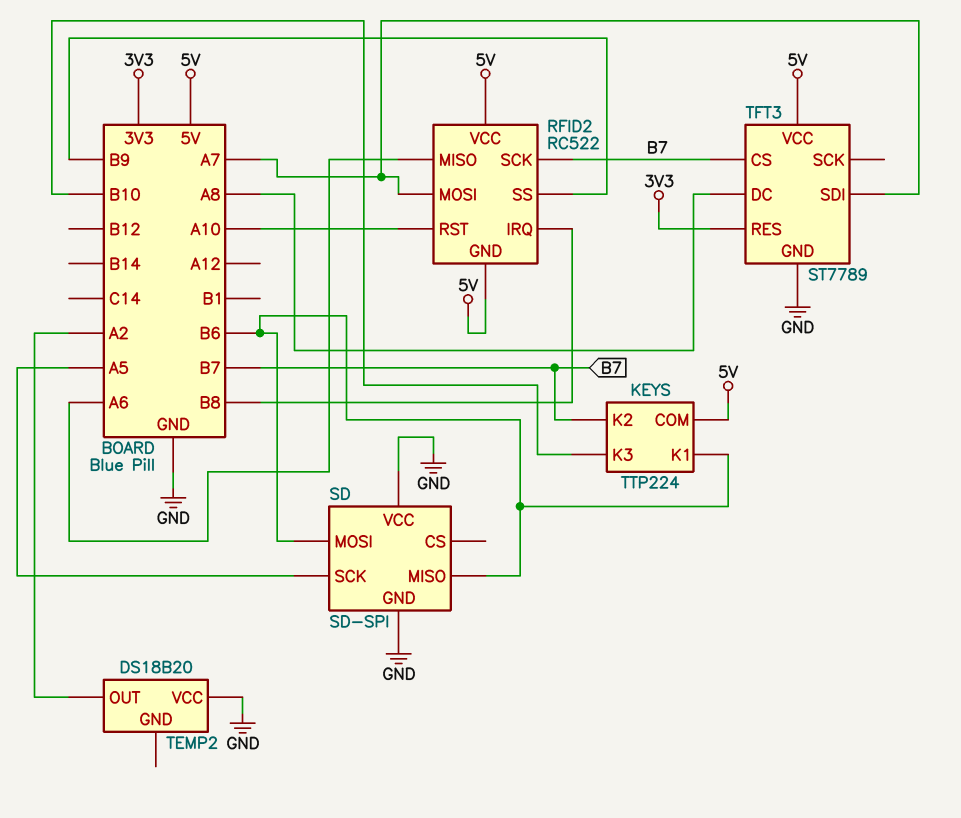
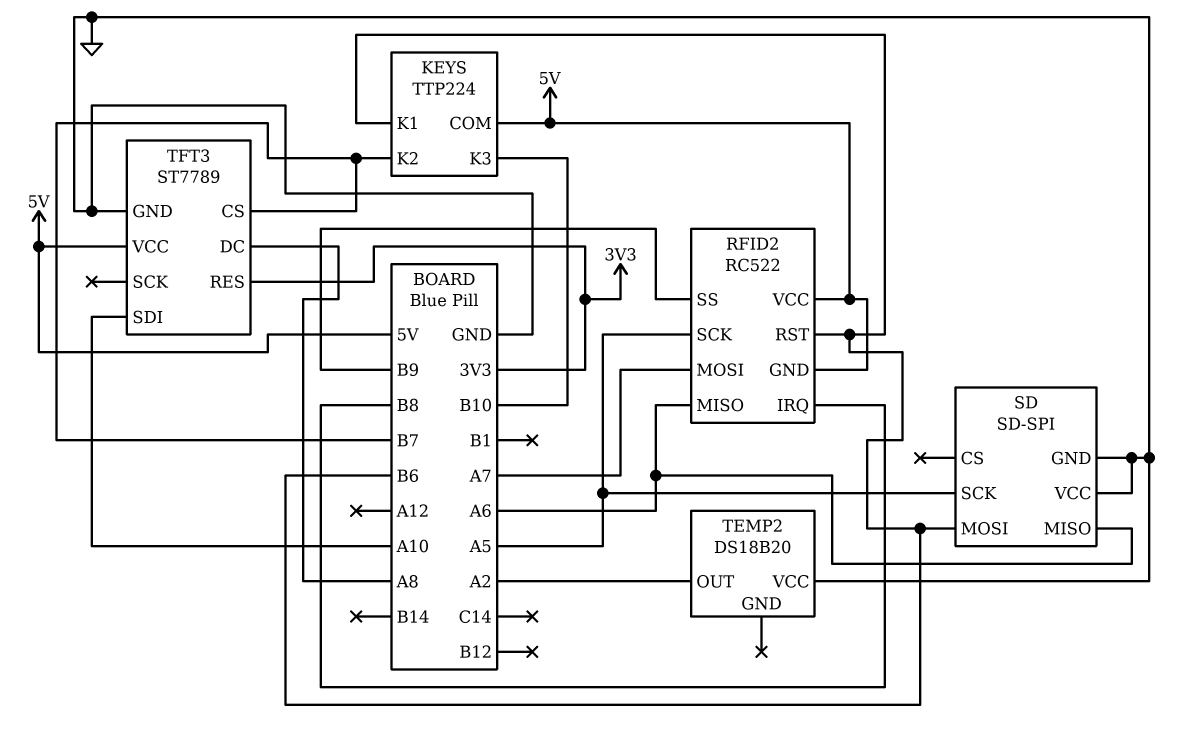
RFID2 pin RST: A10 -> B6
RFID2 pin SCK: B7 -> A5
SD pin MISO: B6 -> A6
TFT3 pin SDI: A7 -> A10

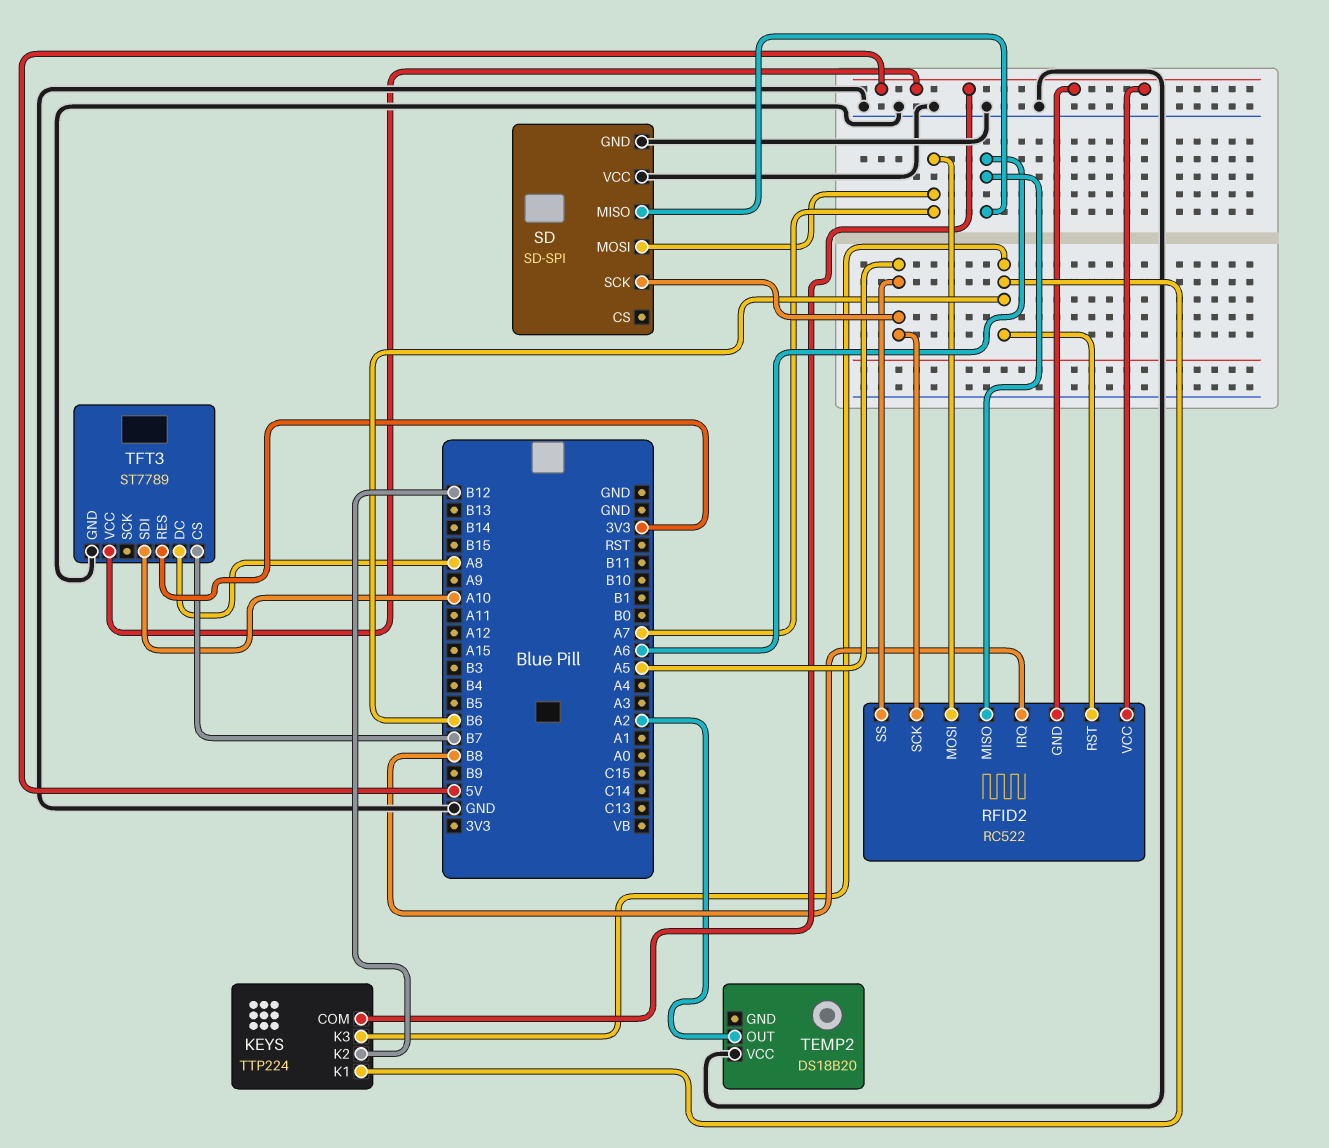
KEYS pin K2: B7 -> B12
KEYS pin K3: B10 -> B6
RFID2 pin SS: B9 -> A5
SD pin MOSI: B6 -> A7

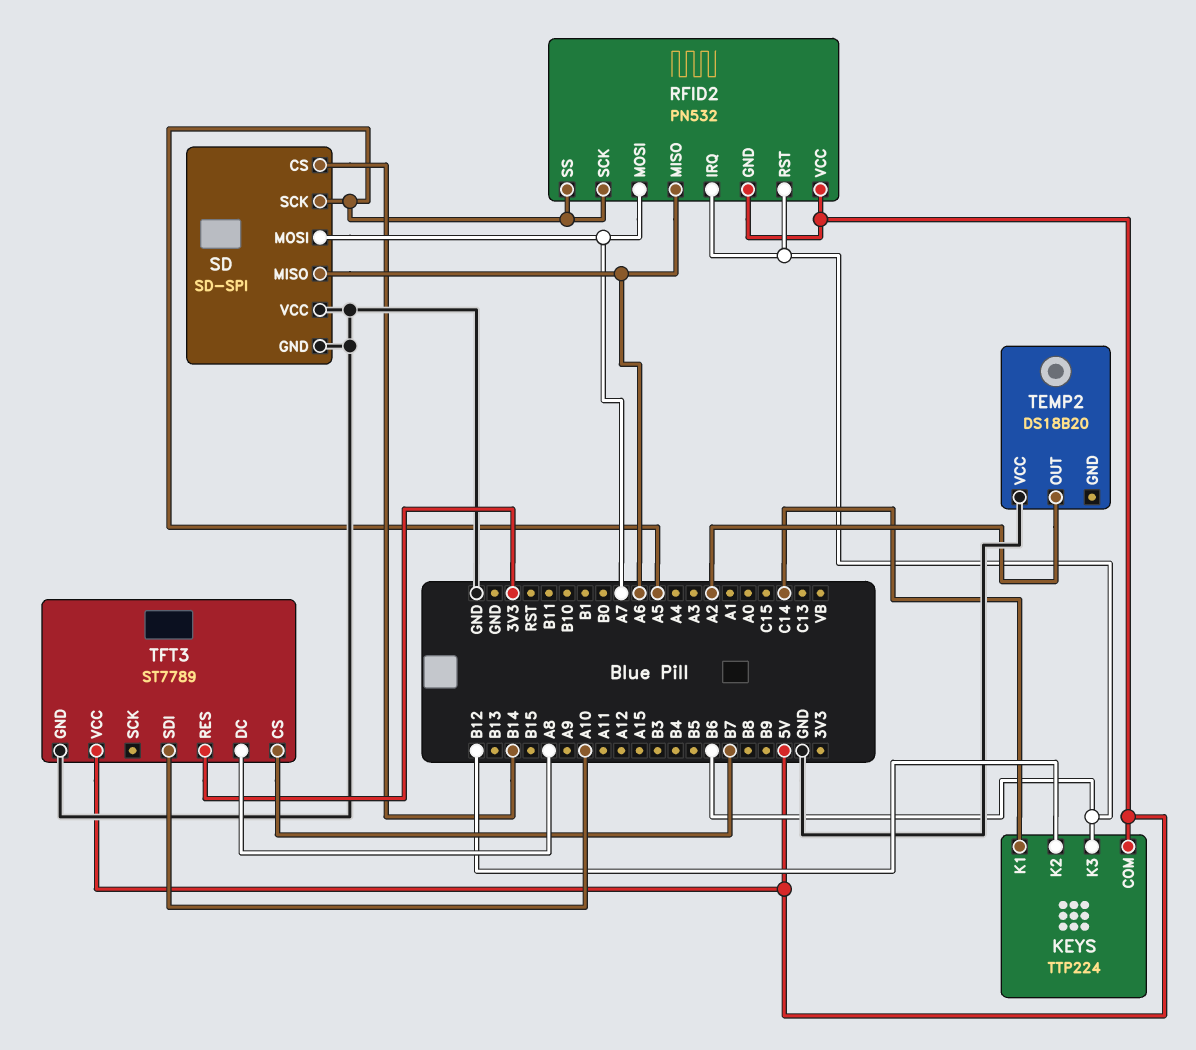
KEYS pin K1: B6 -> C14
RFID2: RC522 -> PN532
RFID2 pin IRQ: B8 -> B6
SD pin CS: none -> B14

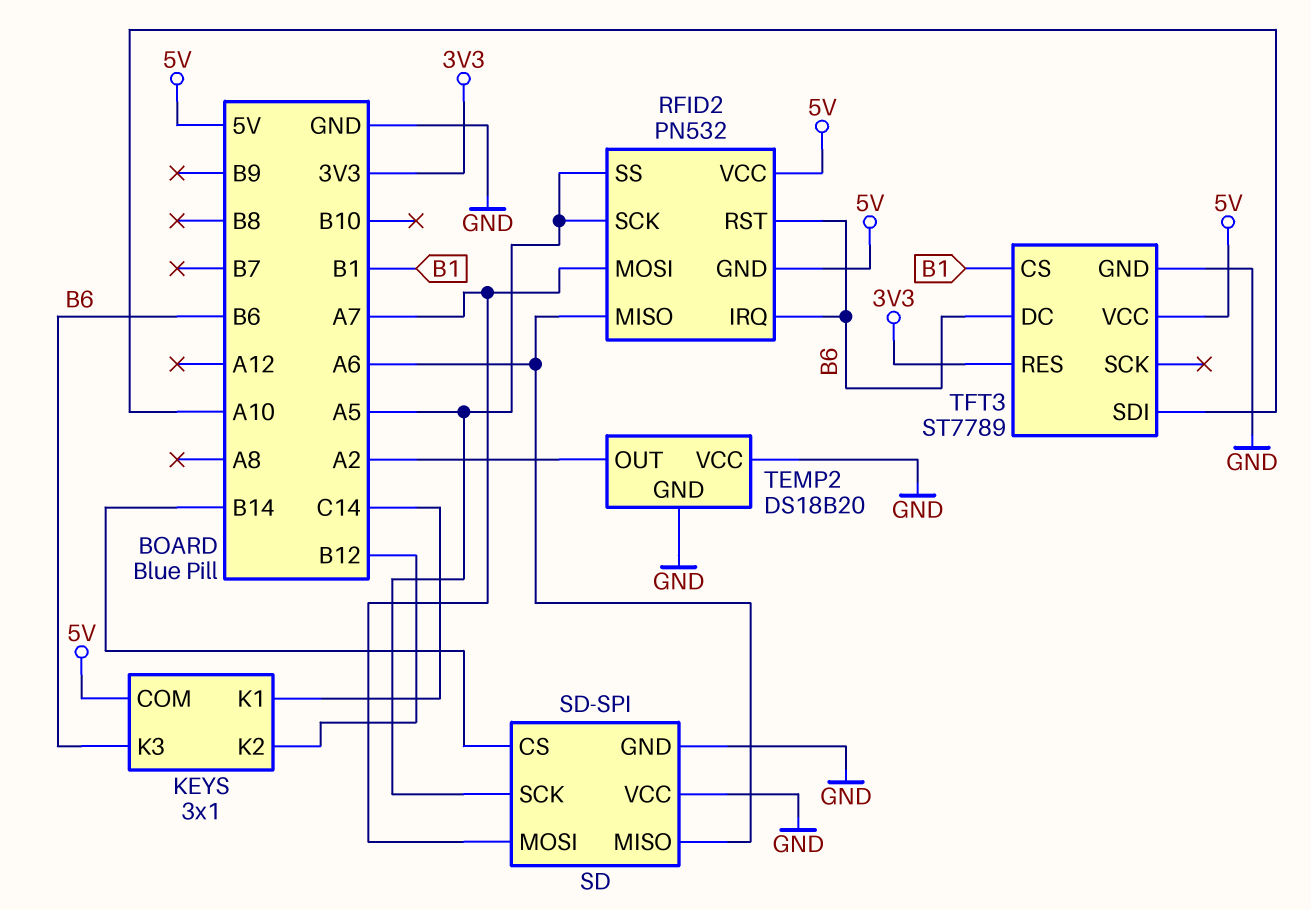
KEYS: TTP224 -> 3x1
TEMP2 pin GND: none -> GND
TFT3 pin CS: B7 -> B1
TFT3 pin DC: A8 -> B6

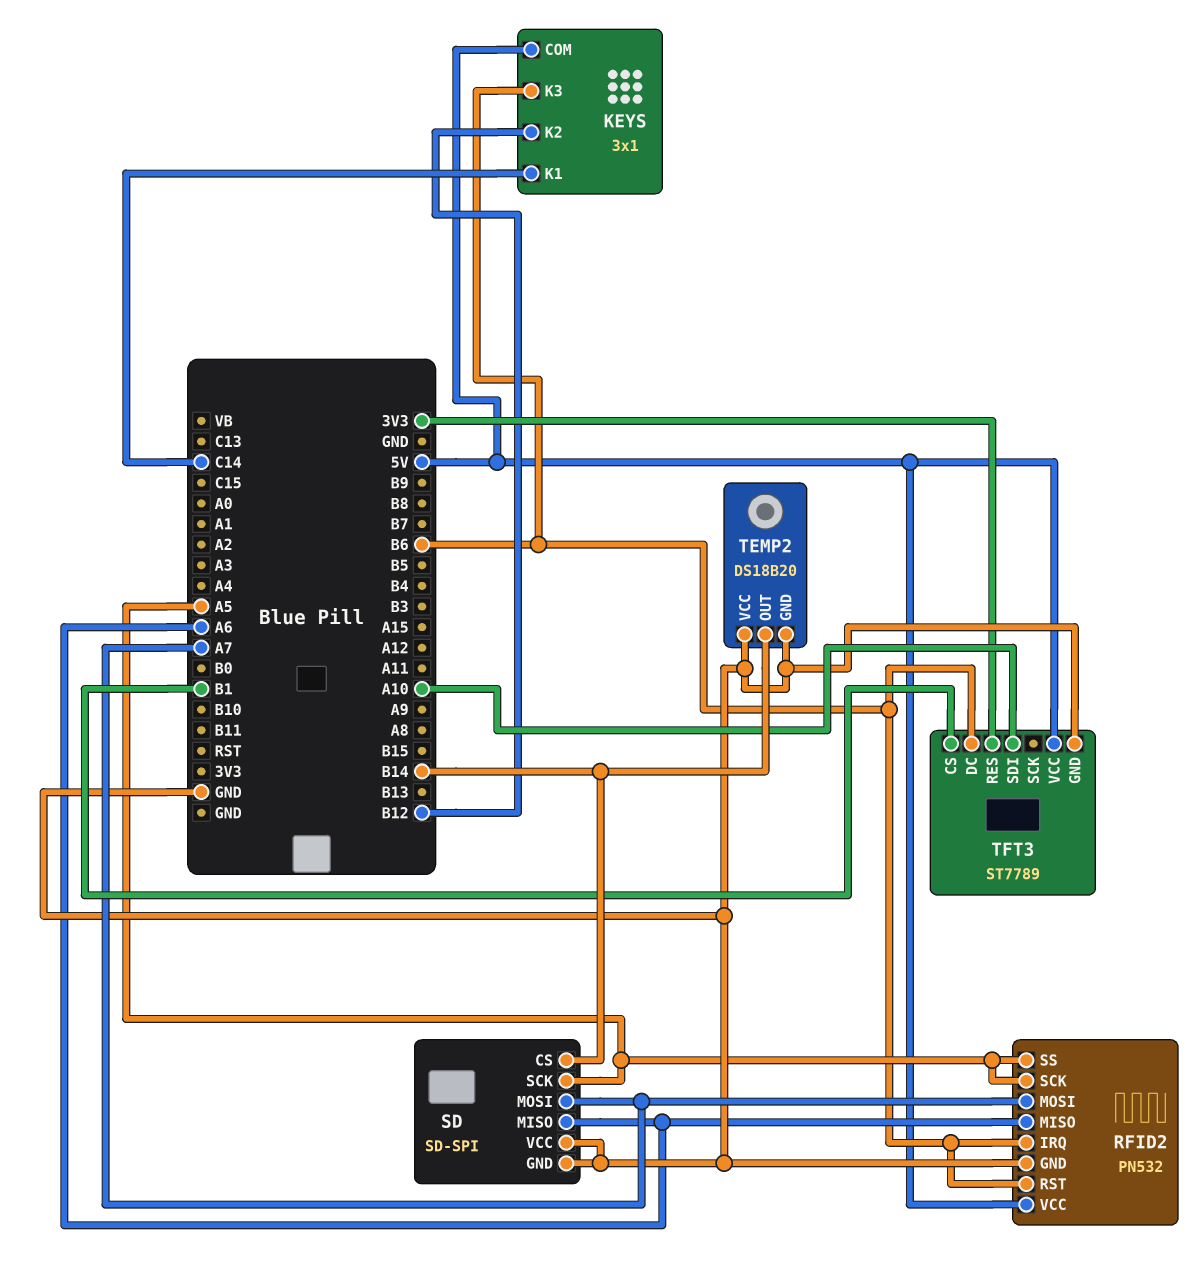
RFID2 pin GND: 5V -> GND
TEMP2 pin OUT: A2 -> B14

